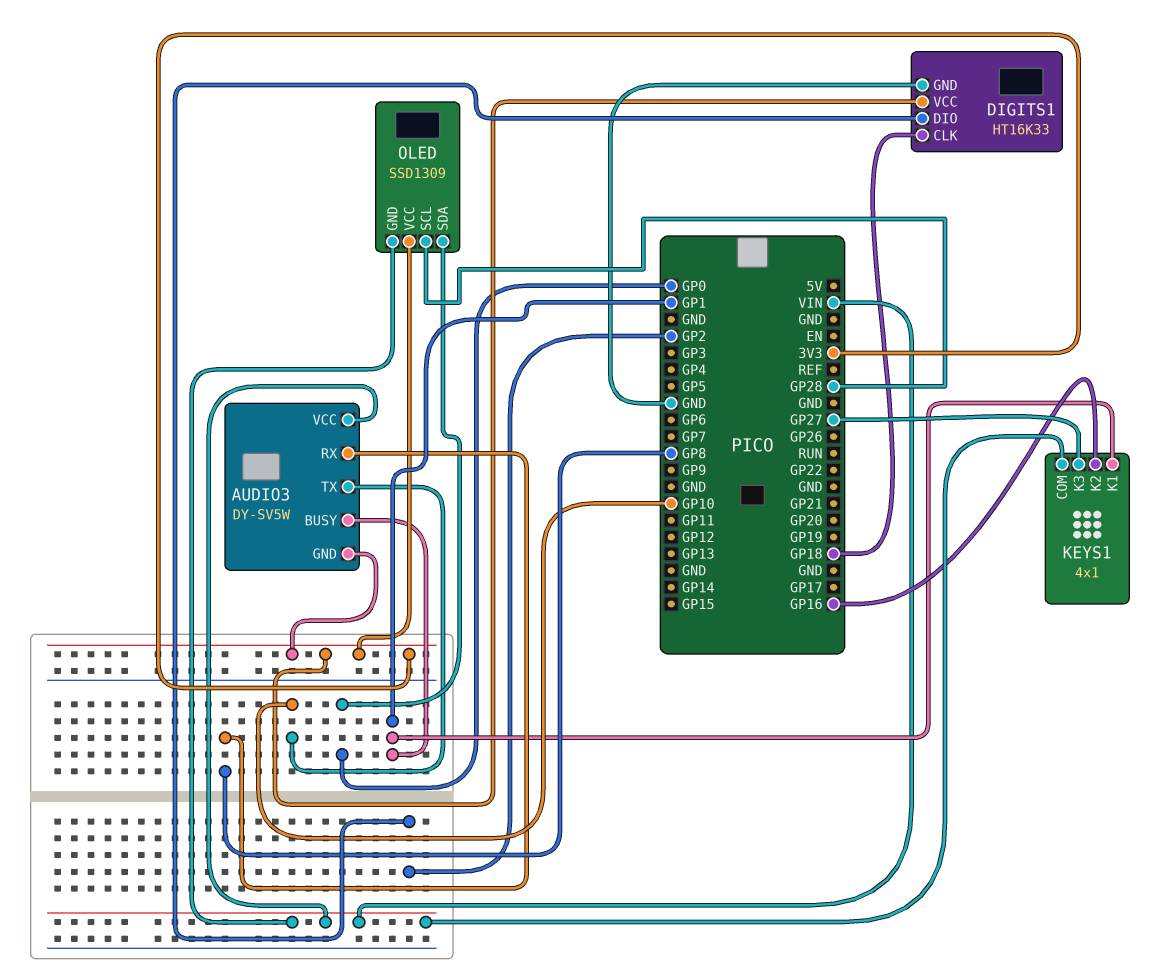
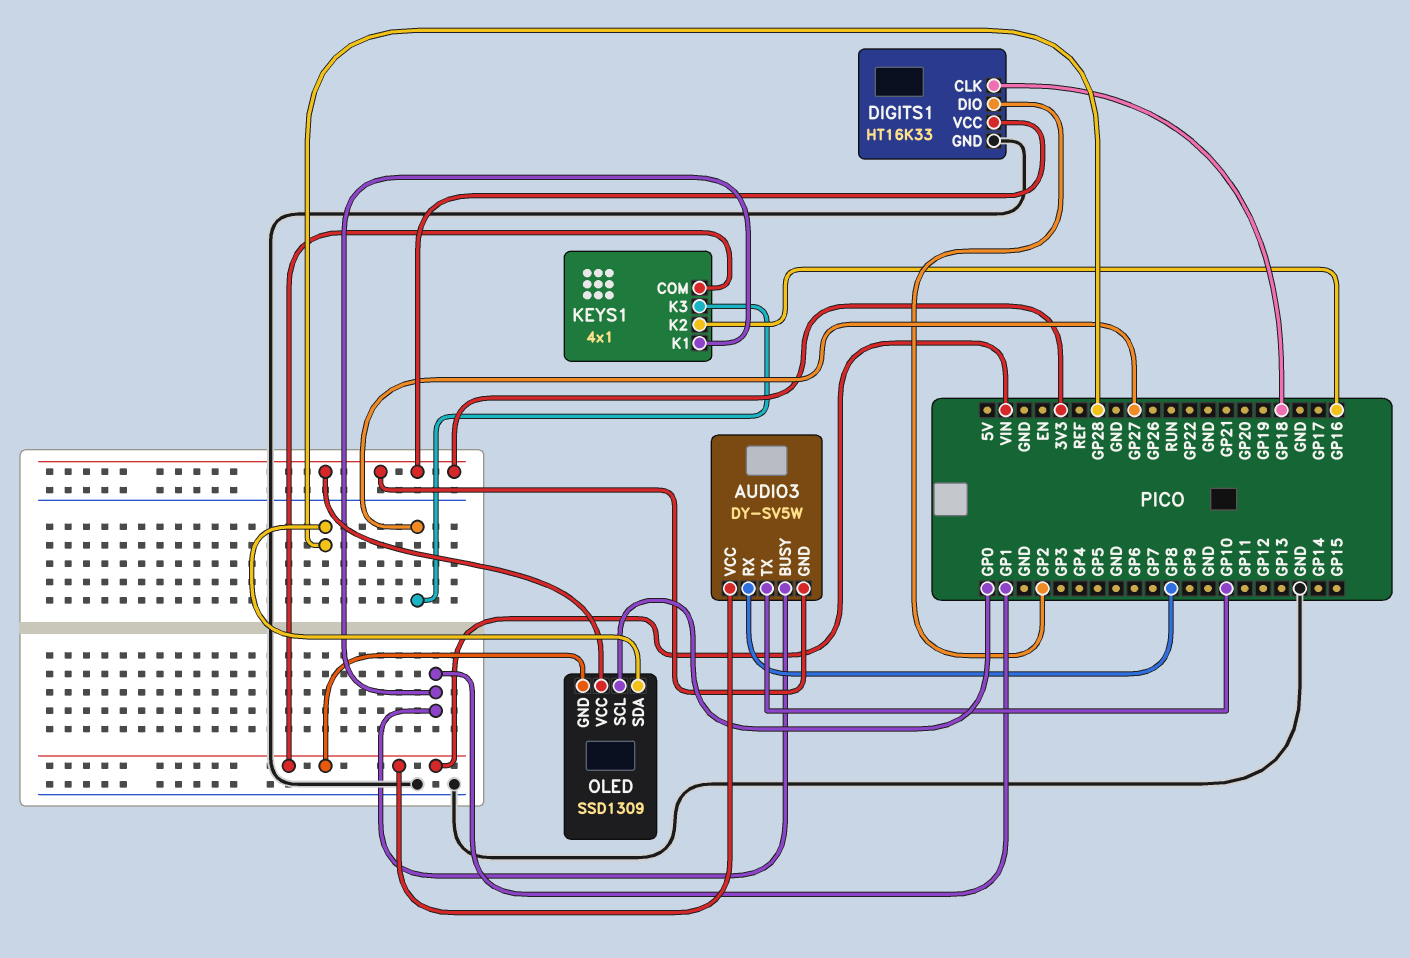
OLED pin SCL: GP28 -> GP0
OLED pin SDA: GP0 -> GP28

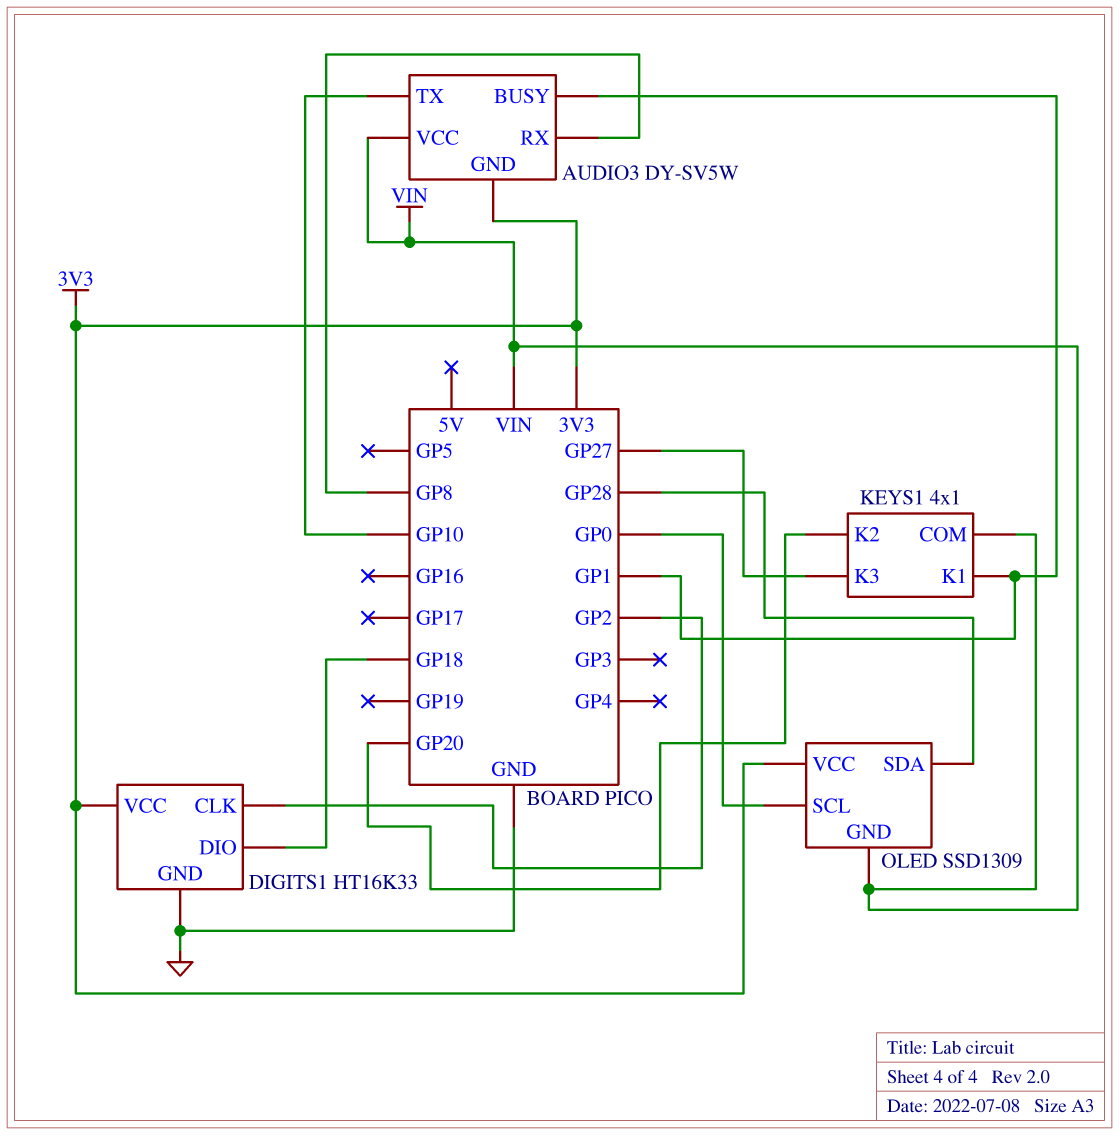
DIGITS1 pin CLK: GP18 -> GP2
DIGITS1 pin DIO: GP2 -> GP18
KEYS1 pin K2: GP16 -> GP20

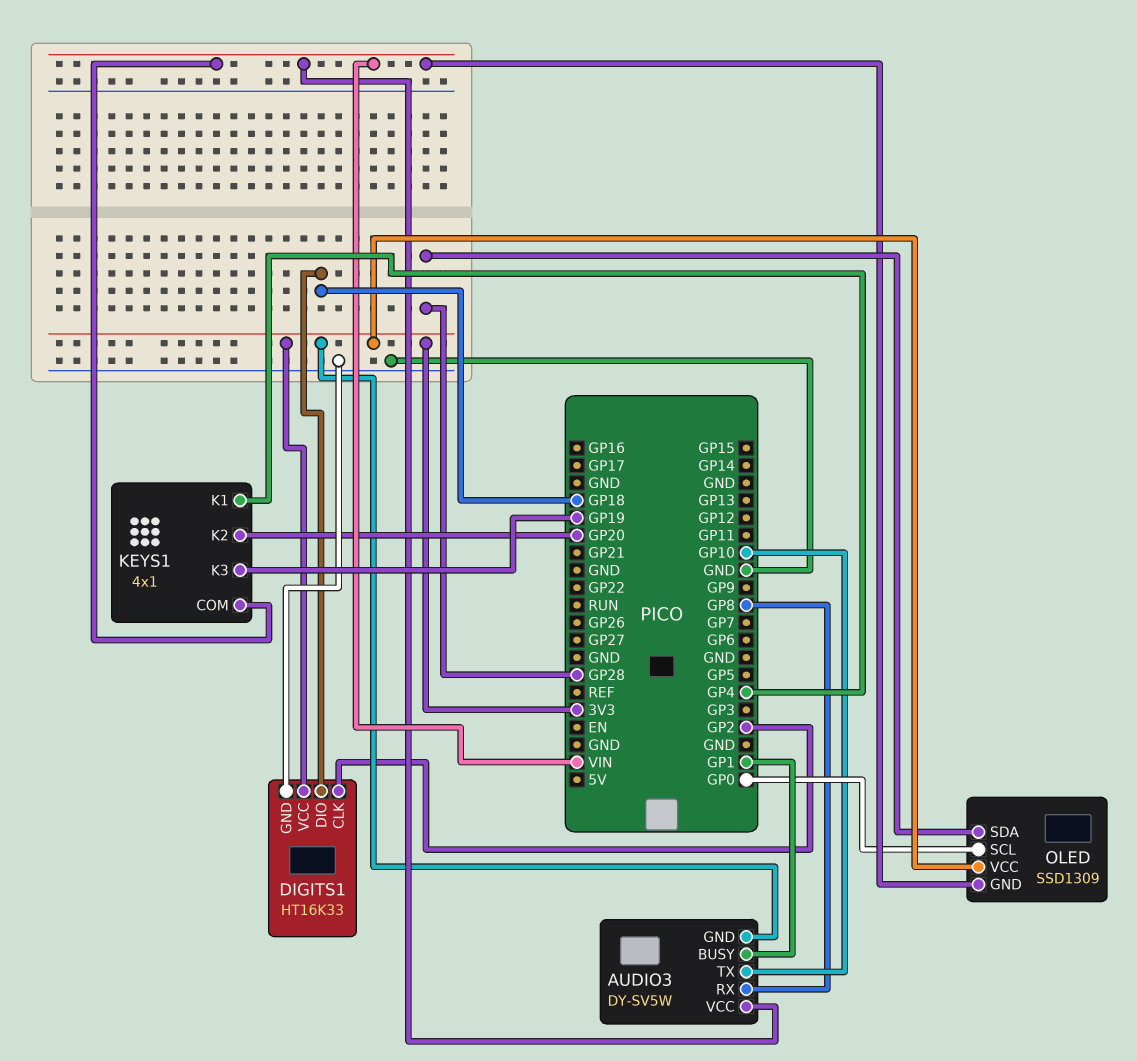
KEYS1 pin K1: GP1 -> GP4
KEYS1 pin K3: GP27 -> GP19

